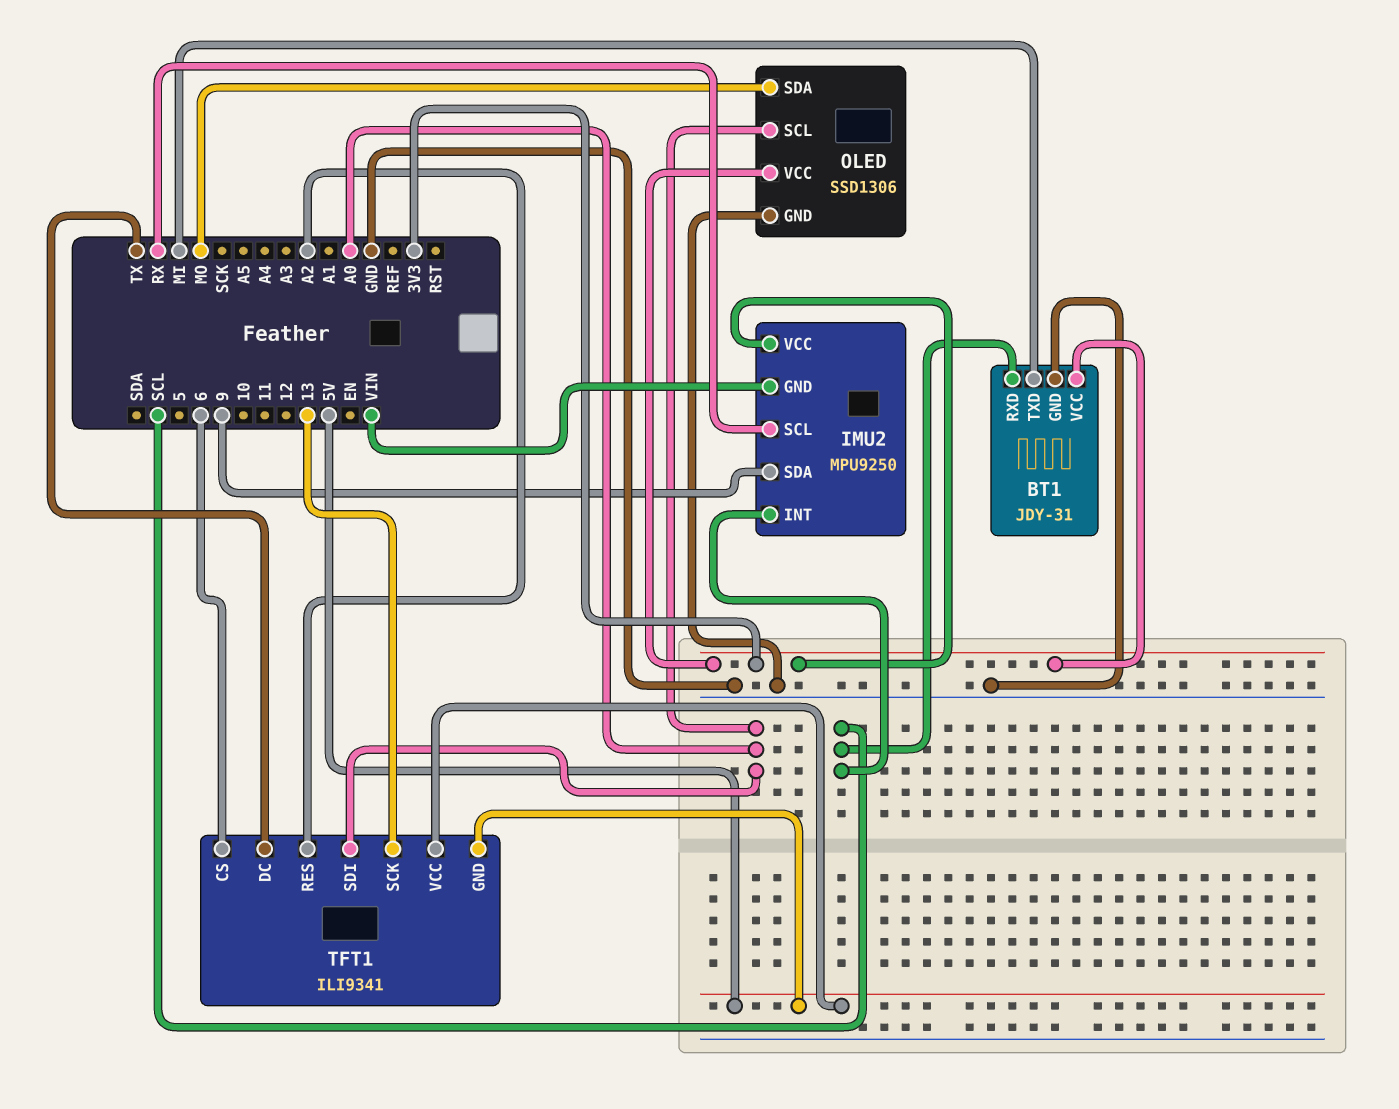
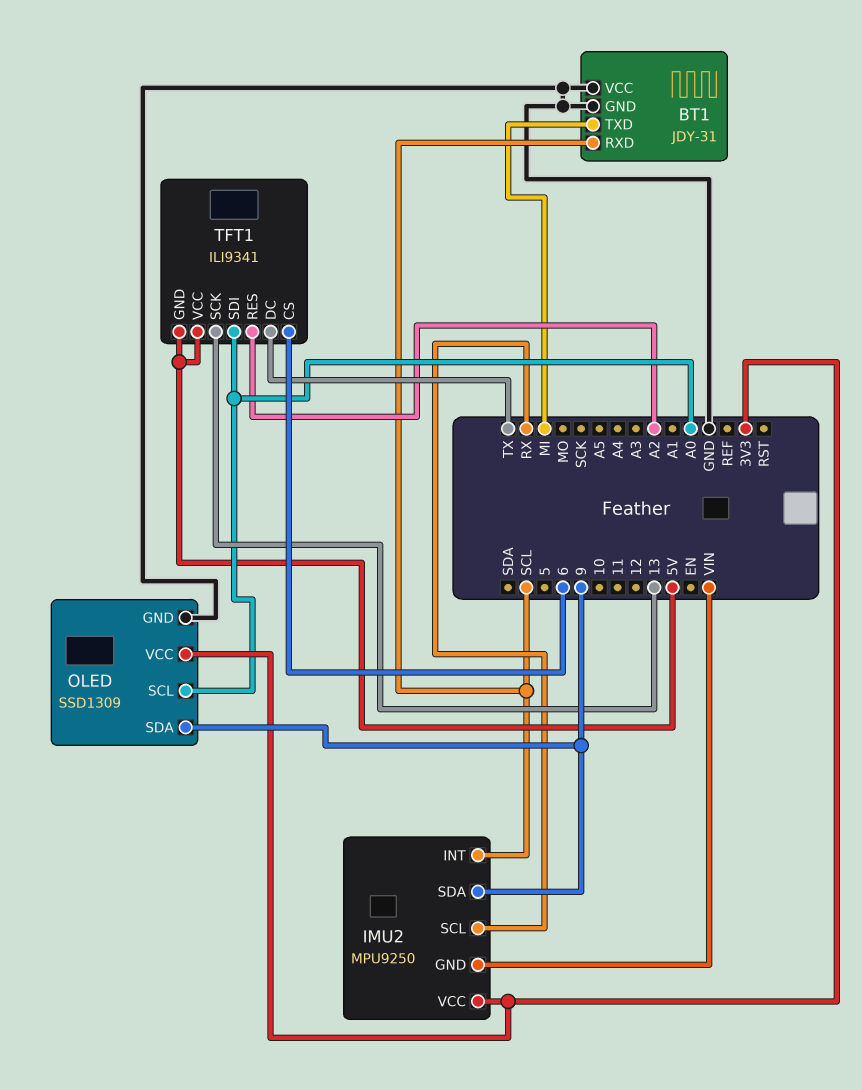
BT1 pin VCC: 3V3 -> GND
OLED: SSD1306 -> SSD1309
OLED pin SDA: MO -> 9

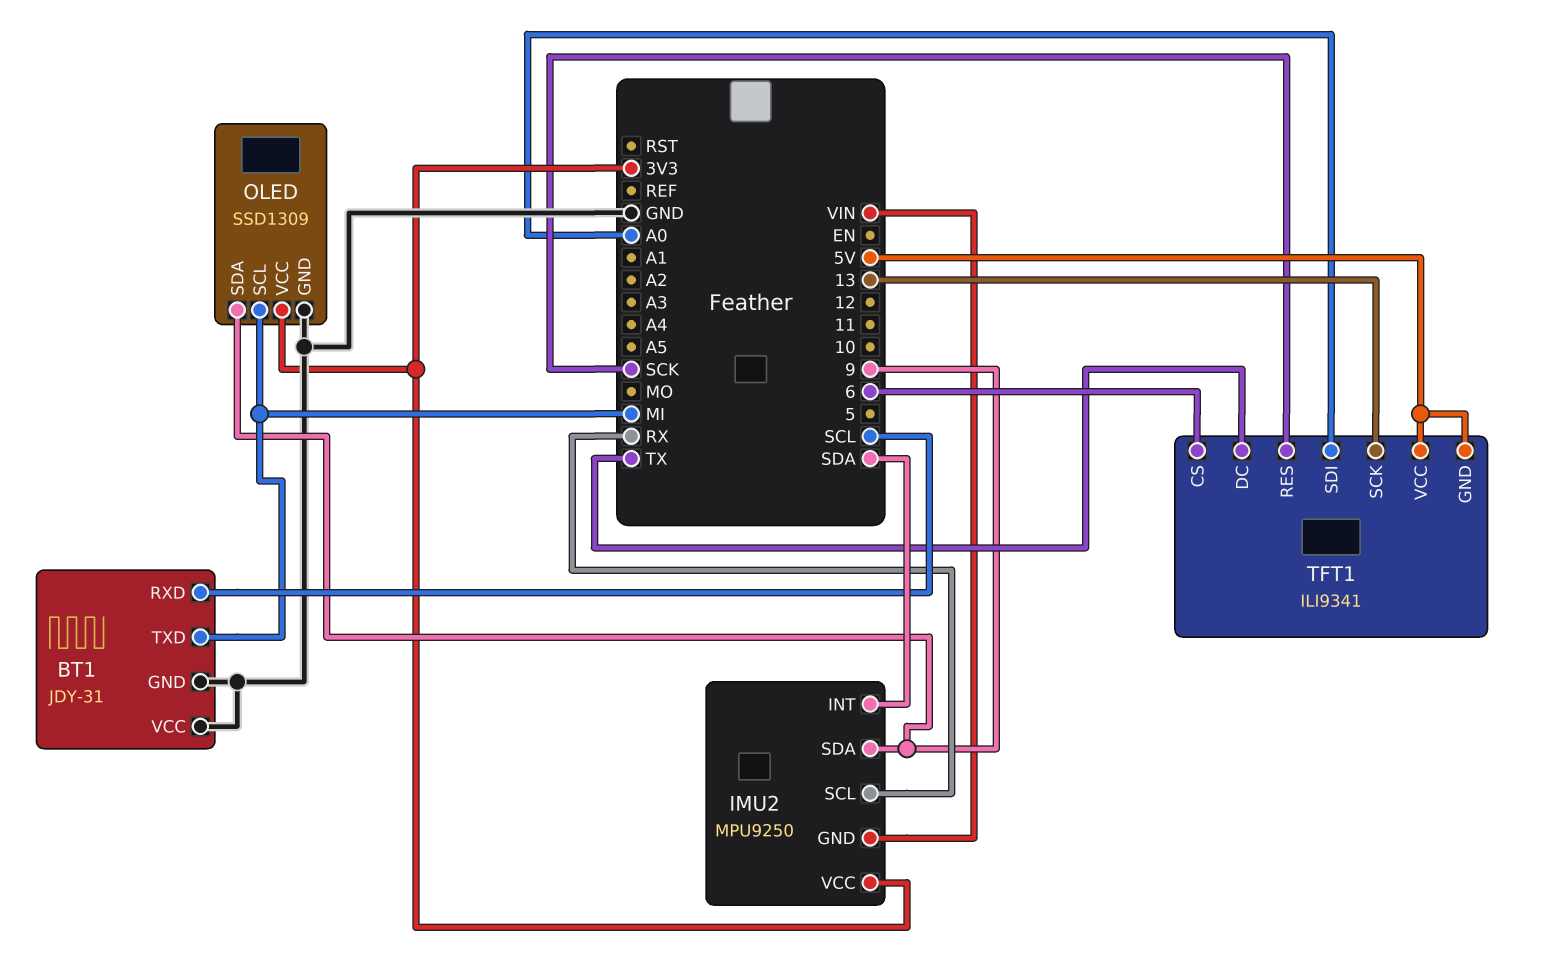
IMU2 pin INT: SCL -> SDA
OLED pin SCL: A0 -> MI
TFT1 pin RES: A2 -> SCK

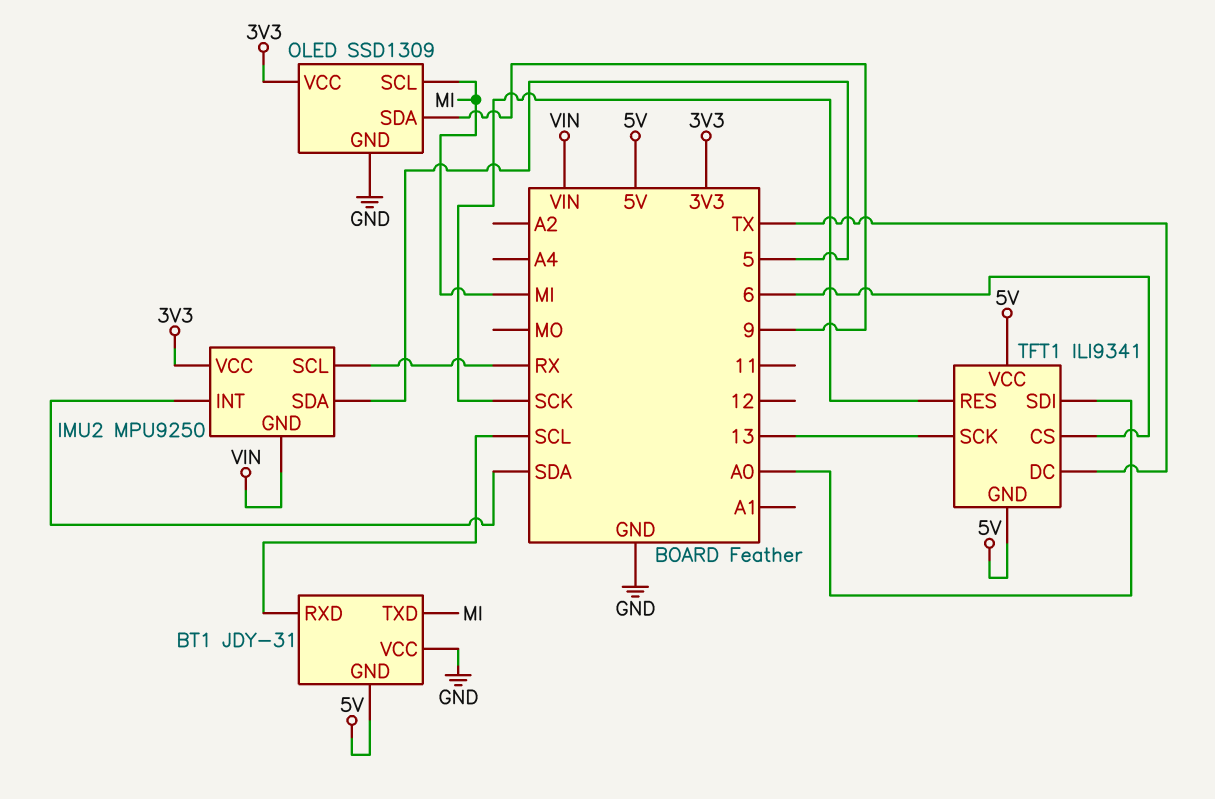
BT1 pin GND: GND -> 5V
IMU2 pin SDA: 9 -> 5

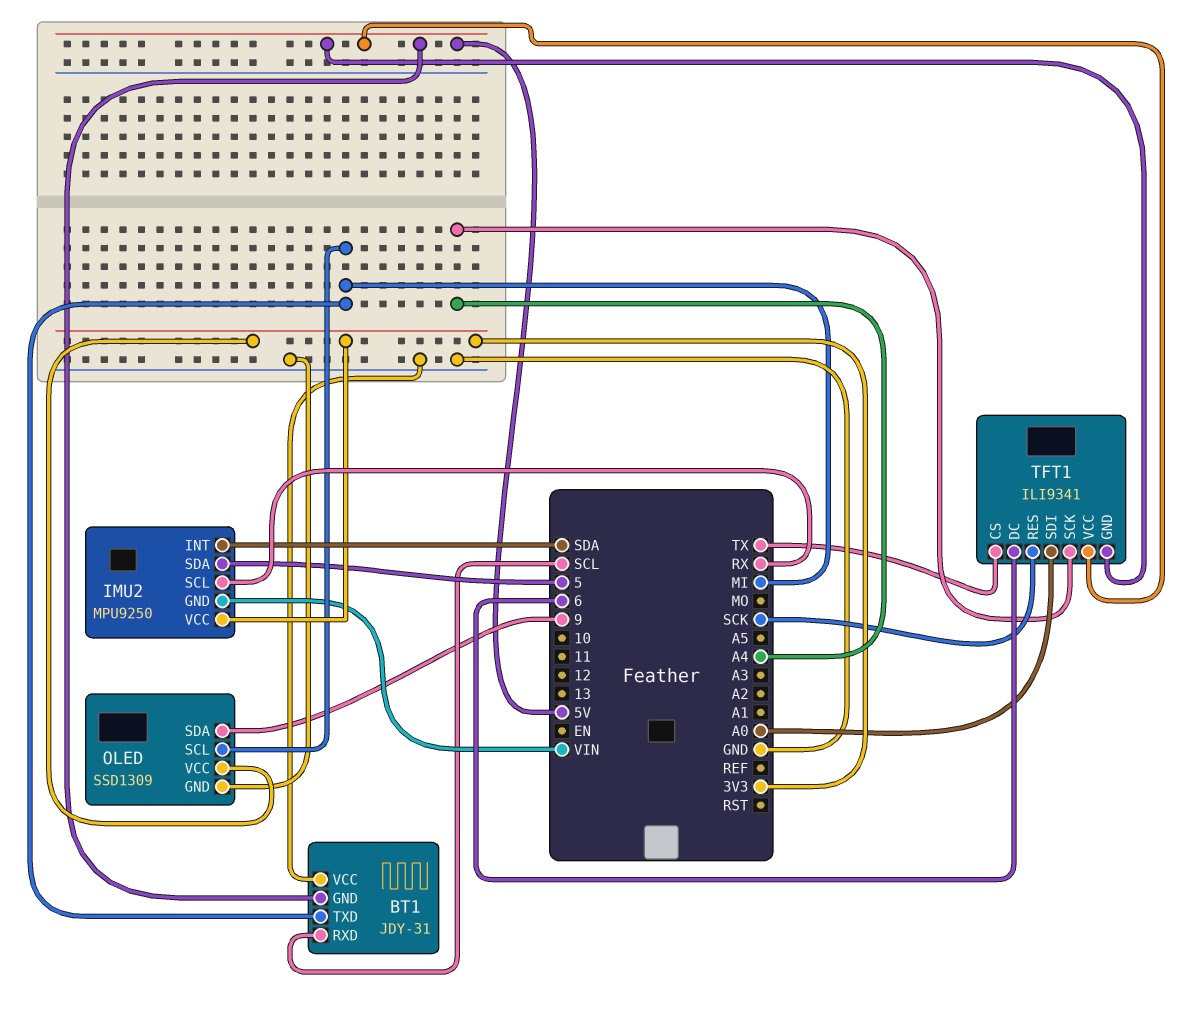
TFT1 pin CS: 6 -> TX
TFT1 pin DC: TX -> 6
TFT1 pin SCK: 13 -> A4

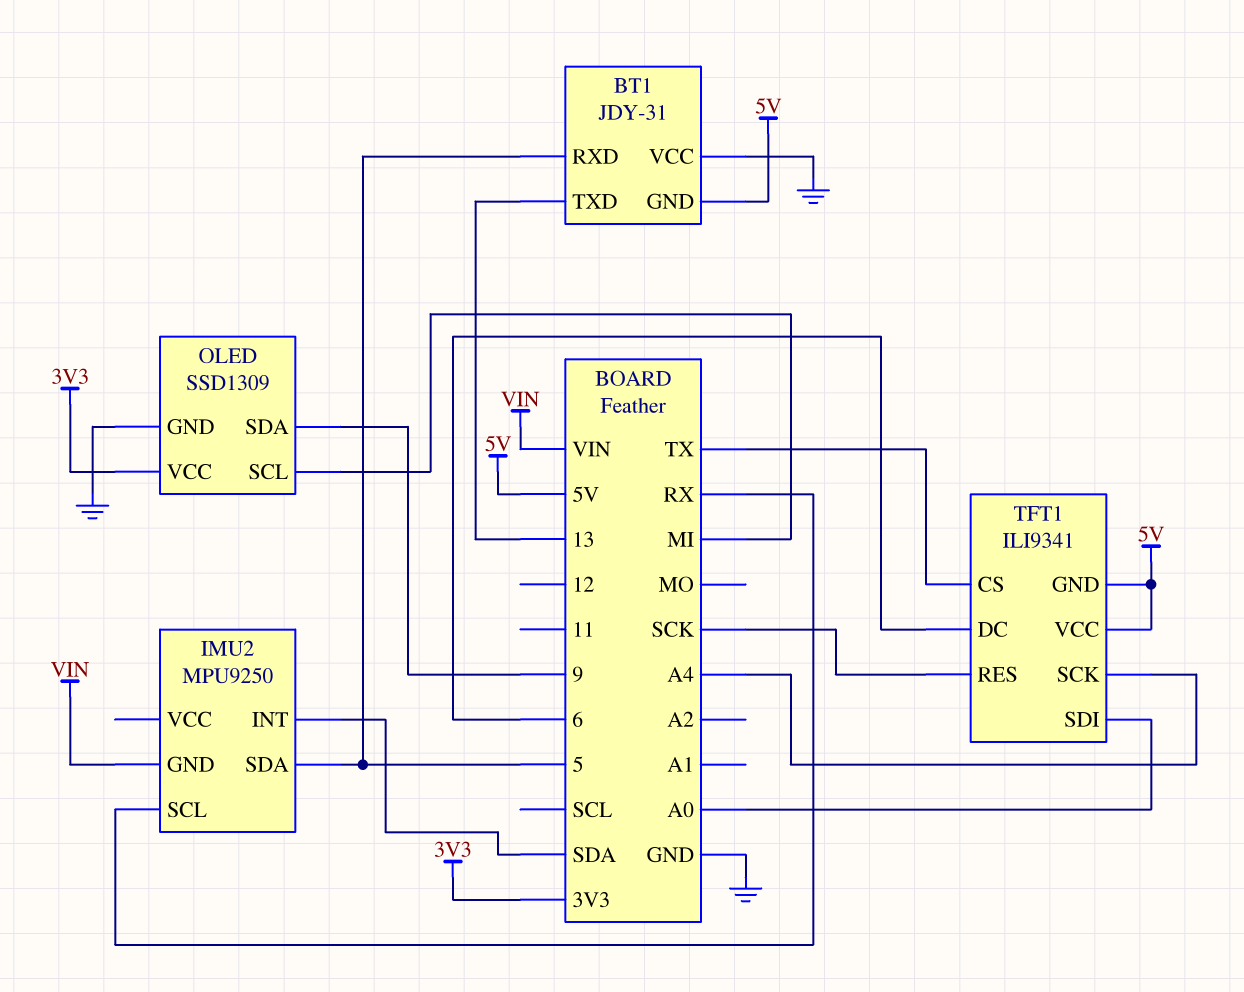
BT1 pin RXD: SCL -> 5
BT1 pin TXD: MI -> 13
IMU2 pin VCC: 3V3 -> none

